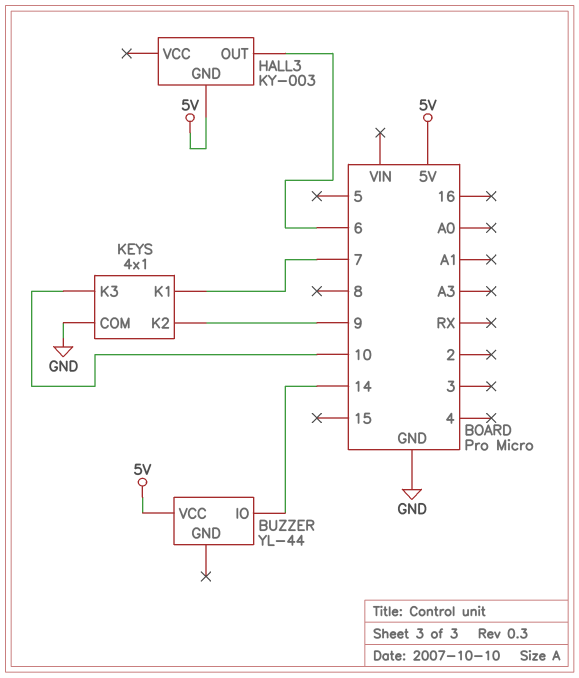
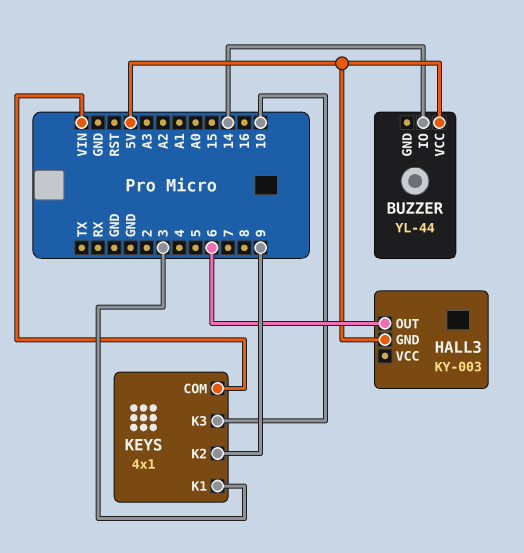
KEYS pin COM: GND -> VIN
KEYS pin K1: 7 -> 3

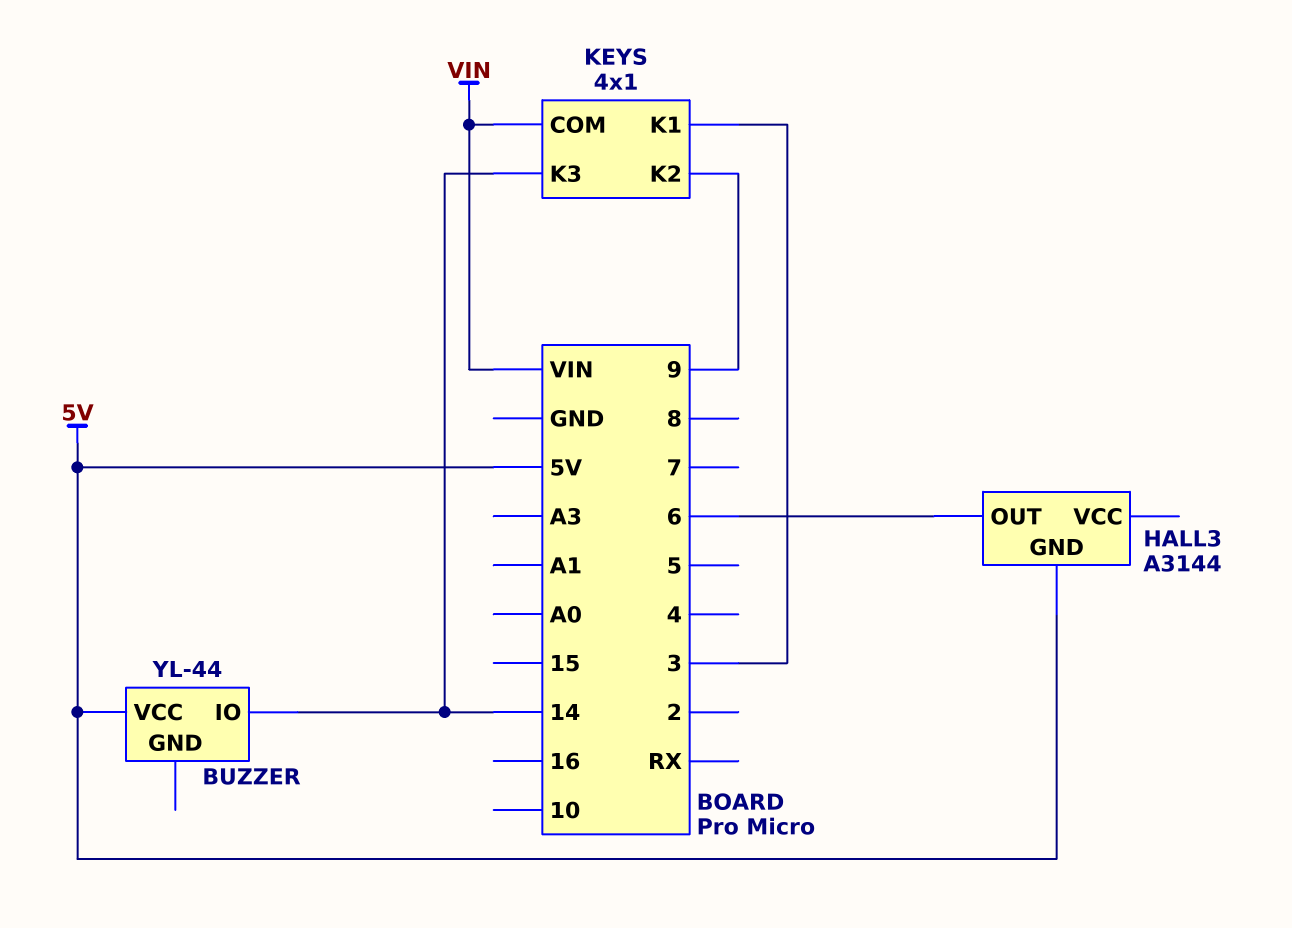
HALL3: KY-003 -> A3144
KEYS pin K3: 10 -> 14

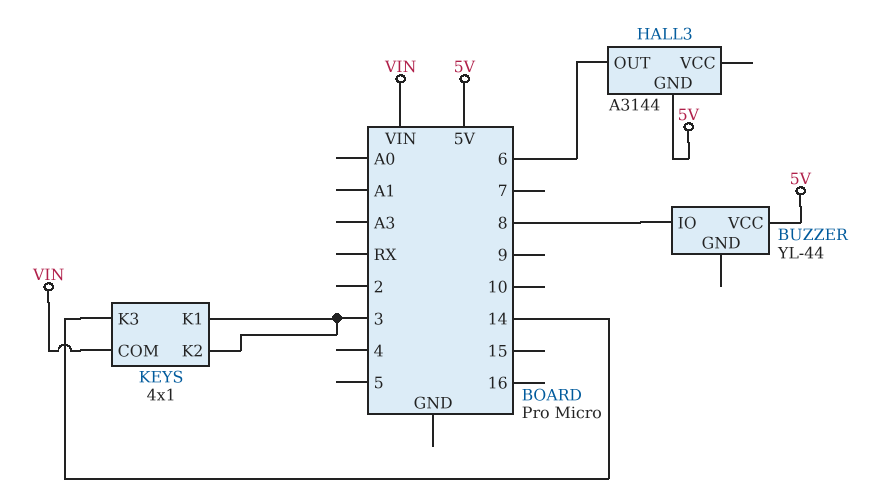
BUZZER pin IO: 14 -> 8
KEYS pin K2: 9 -> 3

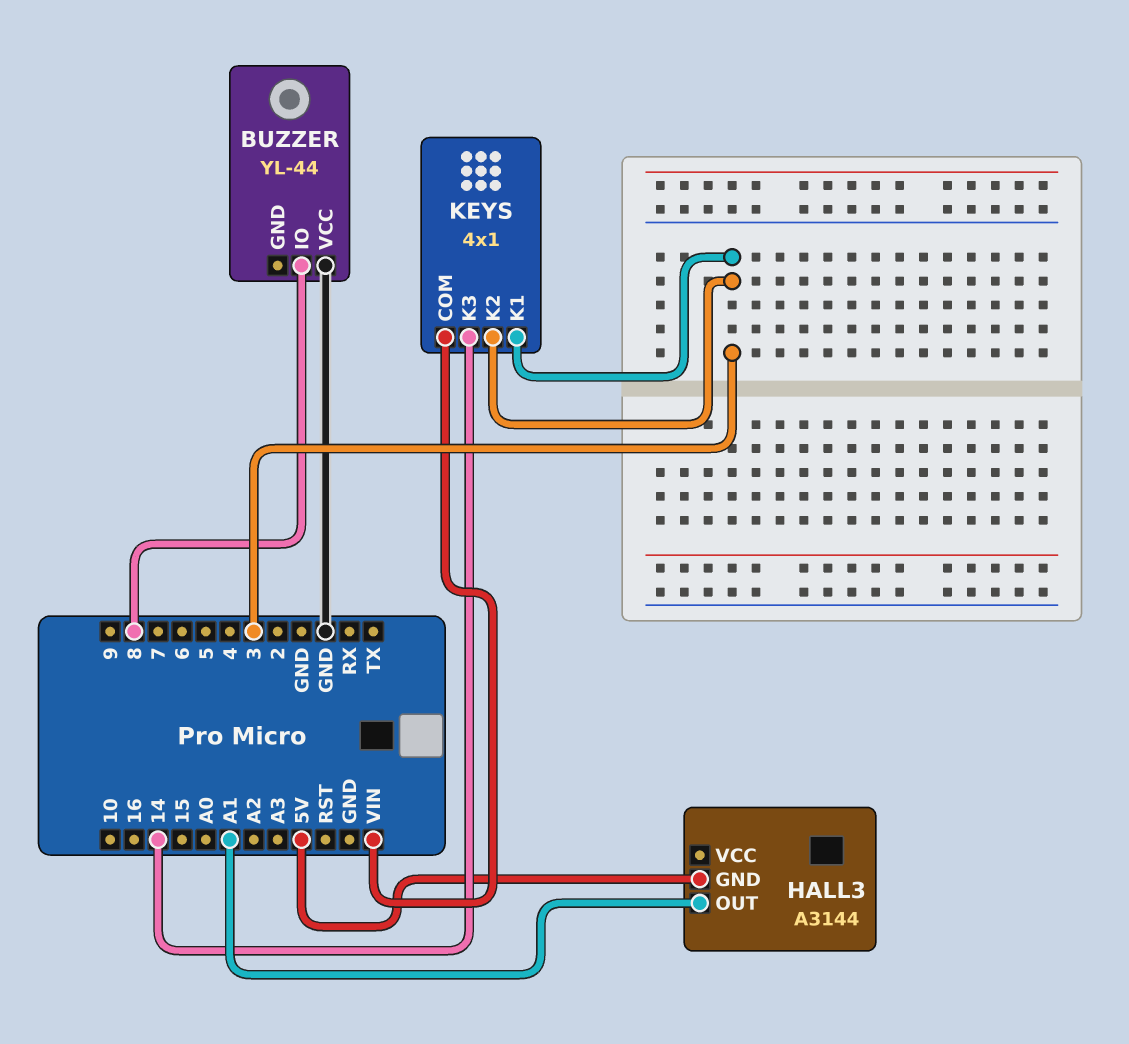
BUZZER pin VCC: 5V -> GND
HALL3 pin OUT: 6 -> A1

